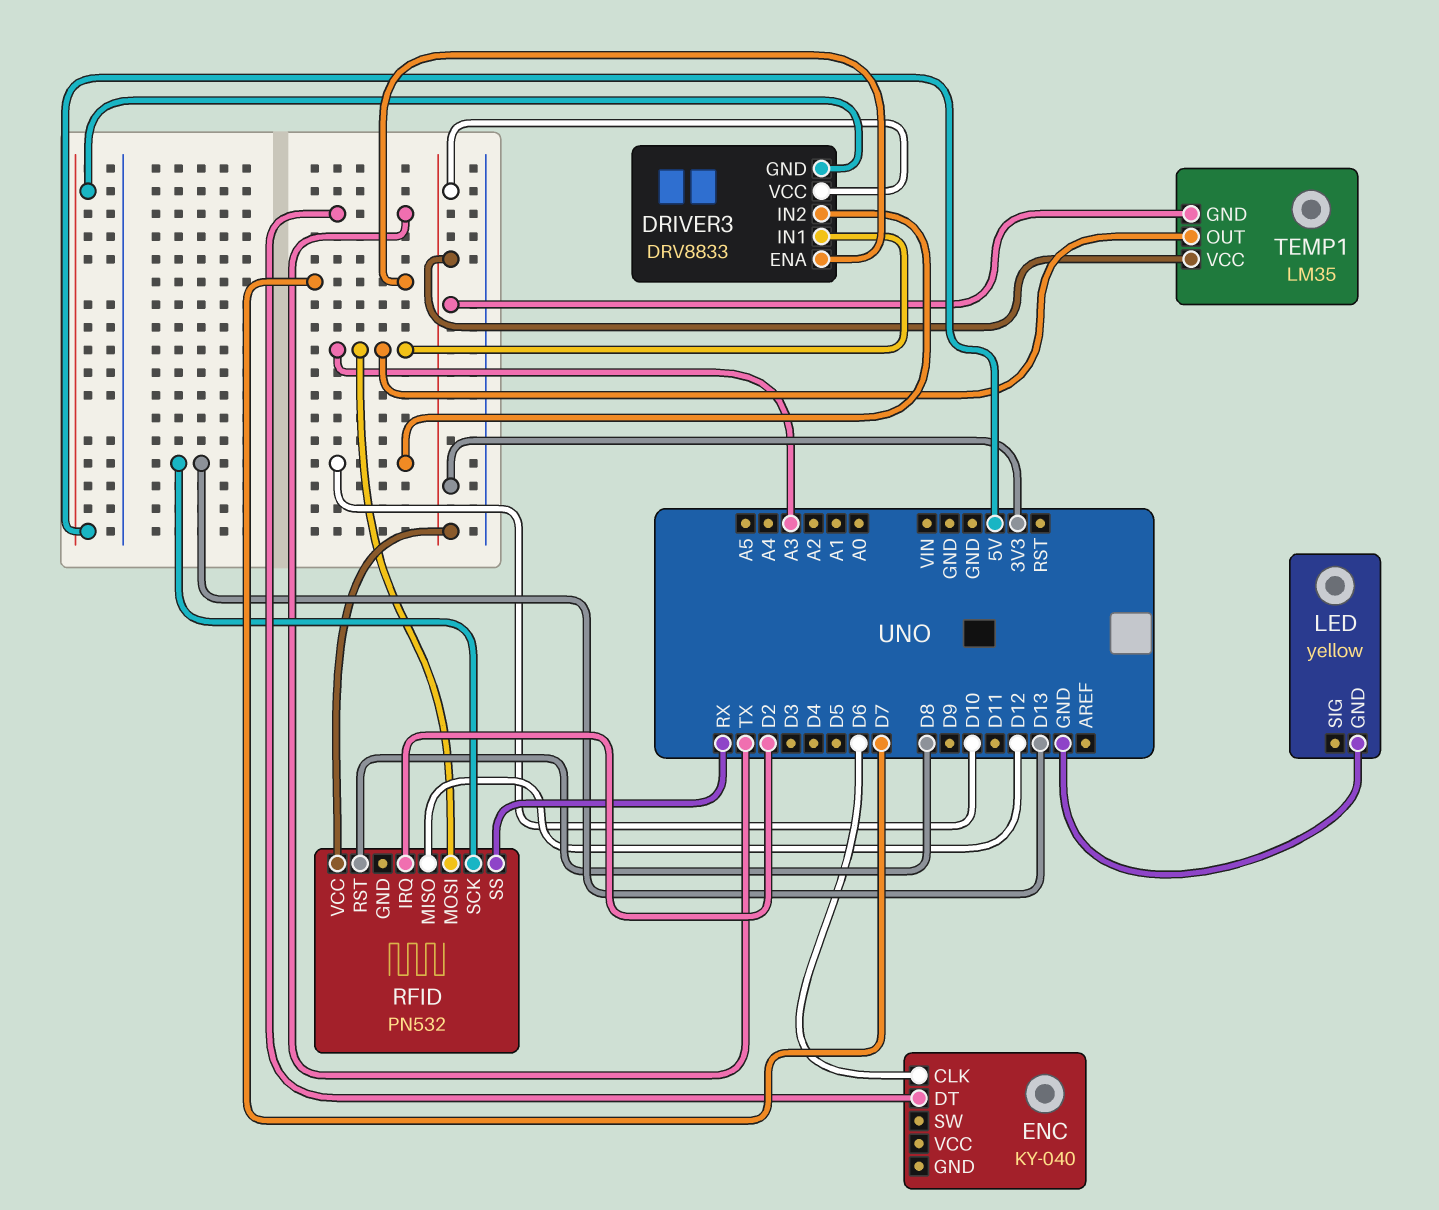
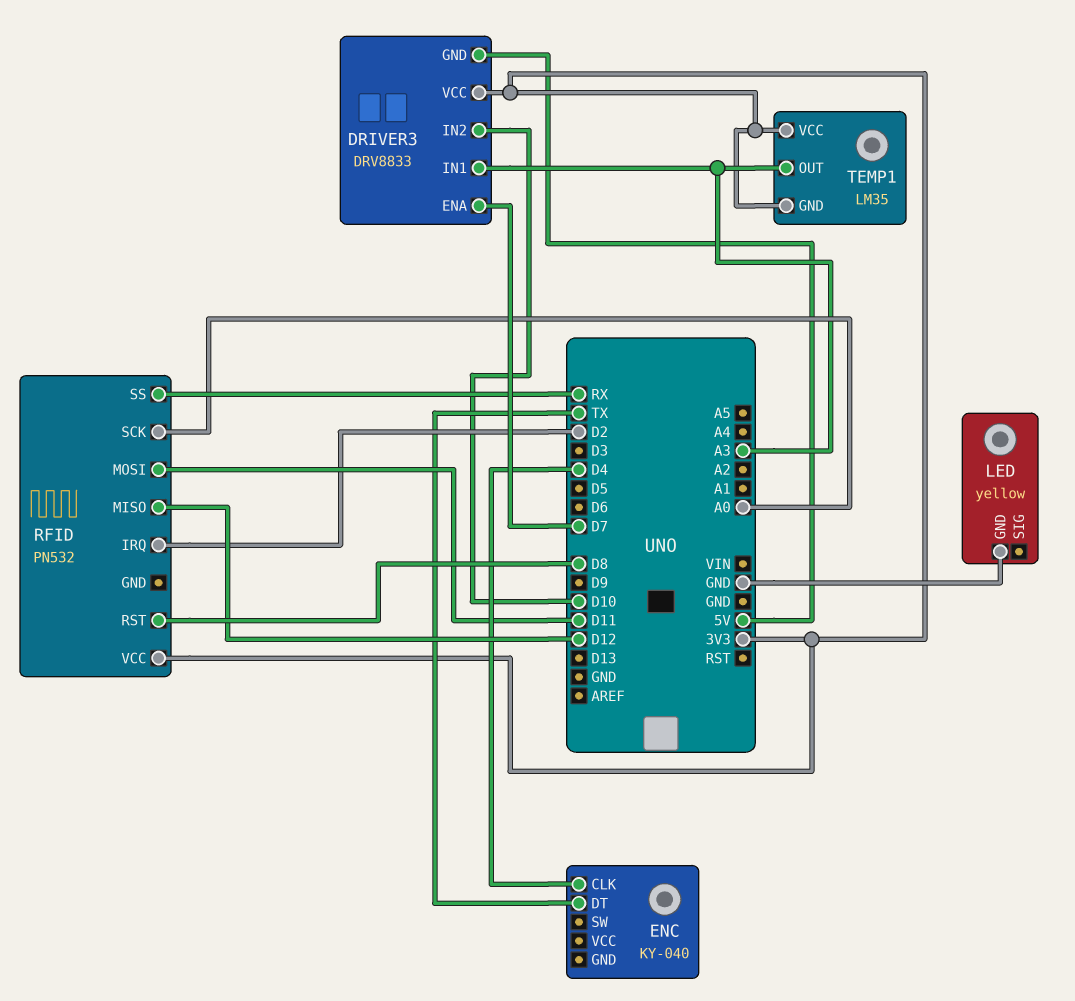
ENC pin CLK: D6 -> D4
RFID pin MOSI: A3 -> D11
RFID pin SCK: D13 -> A0

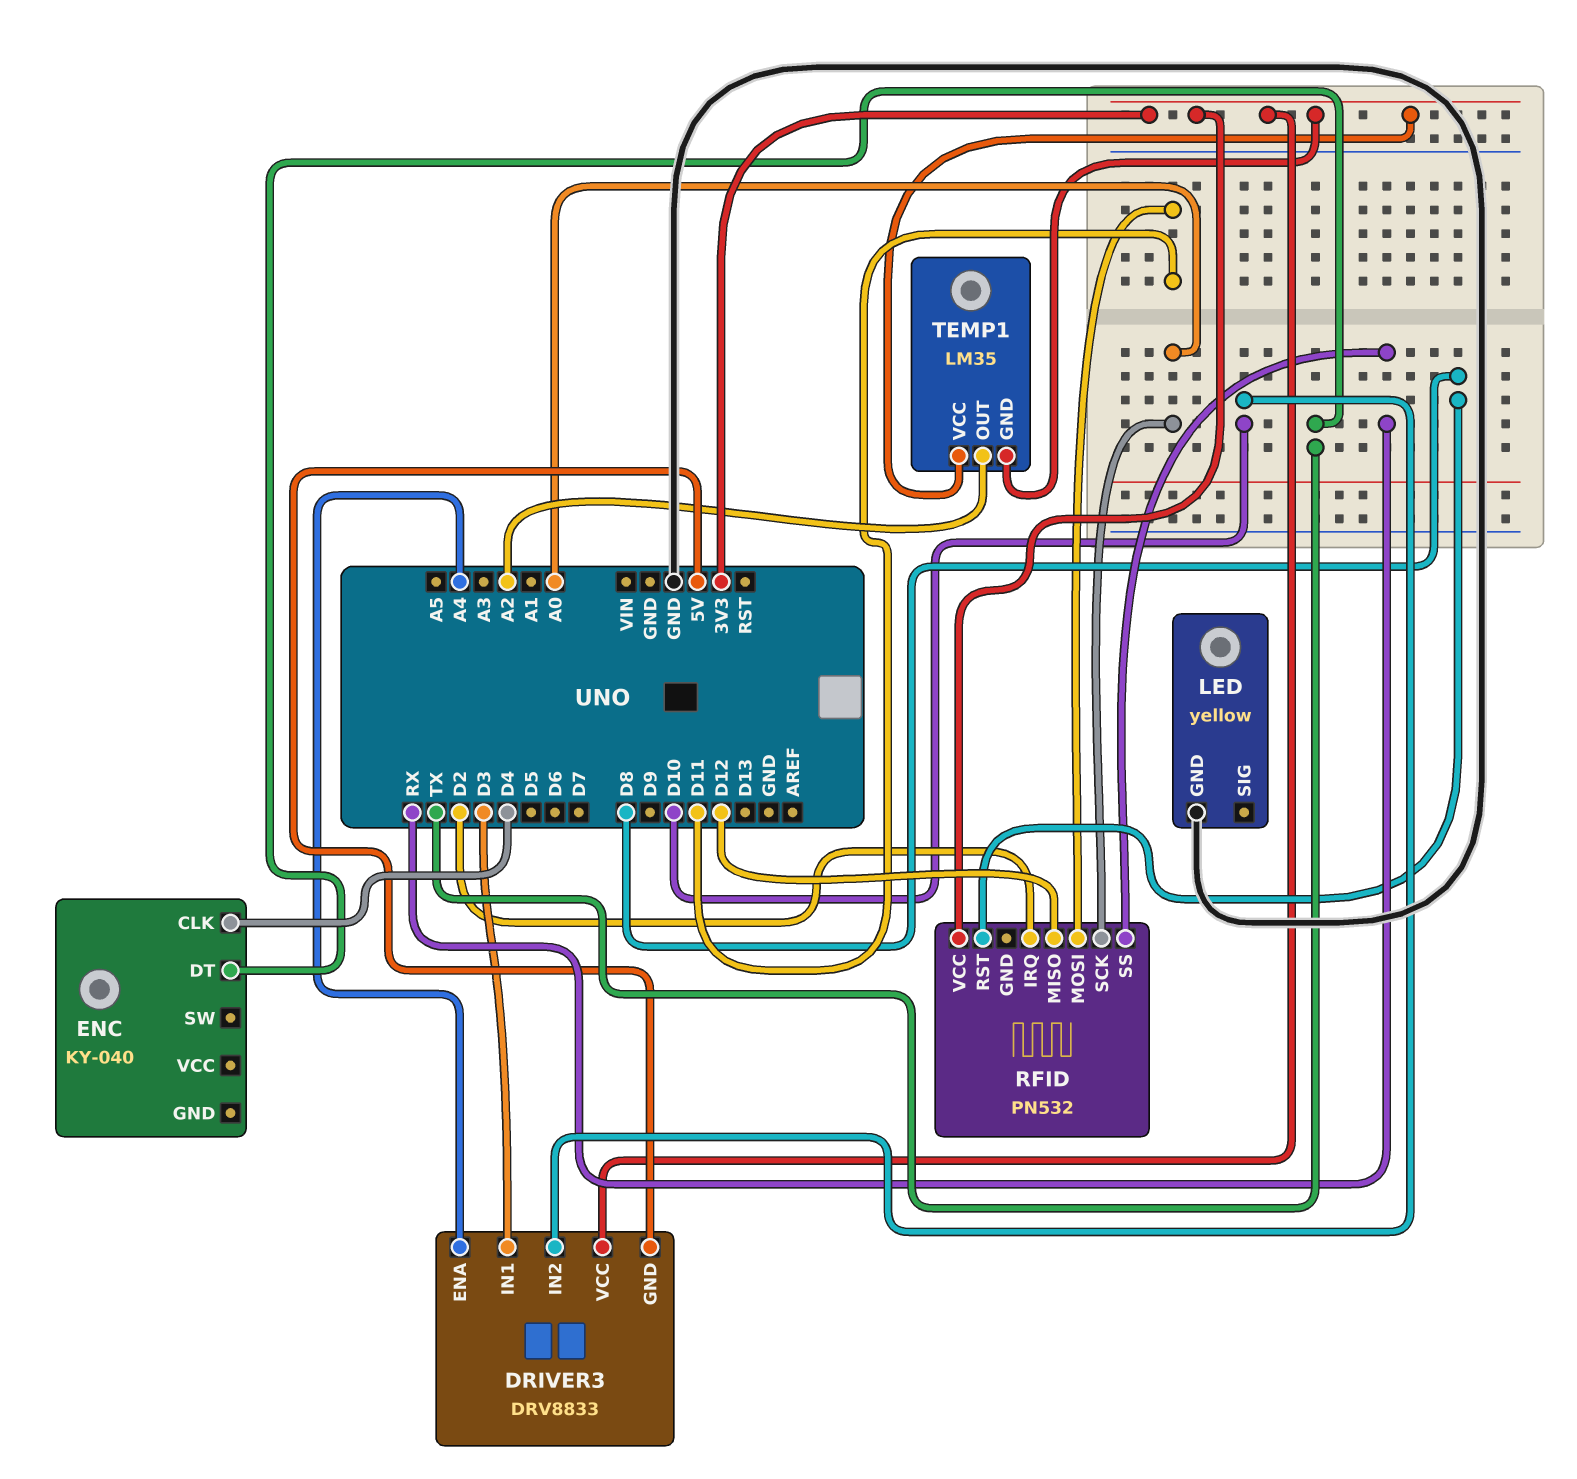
DRIVER3 pin ENA: D7 -> A4
DRIVER3 pin IN1: A3 -> D3
TEMP1 pin OUT: A3 -> A2

